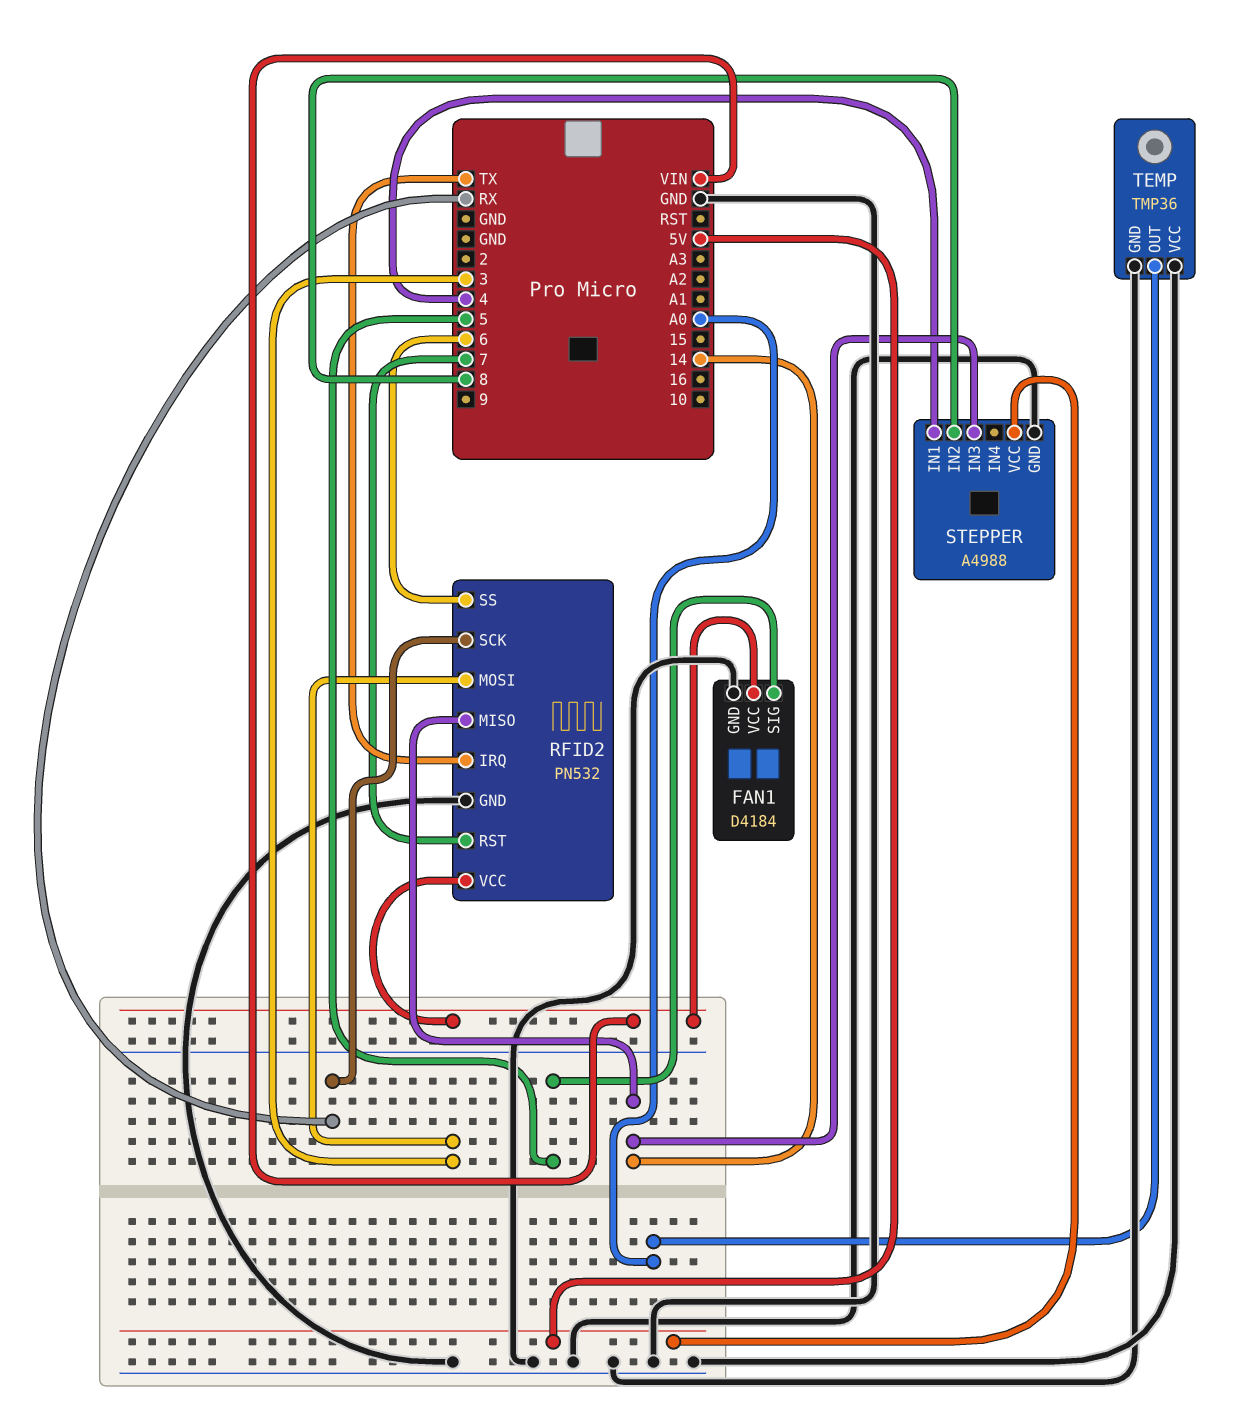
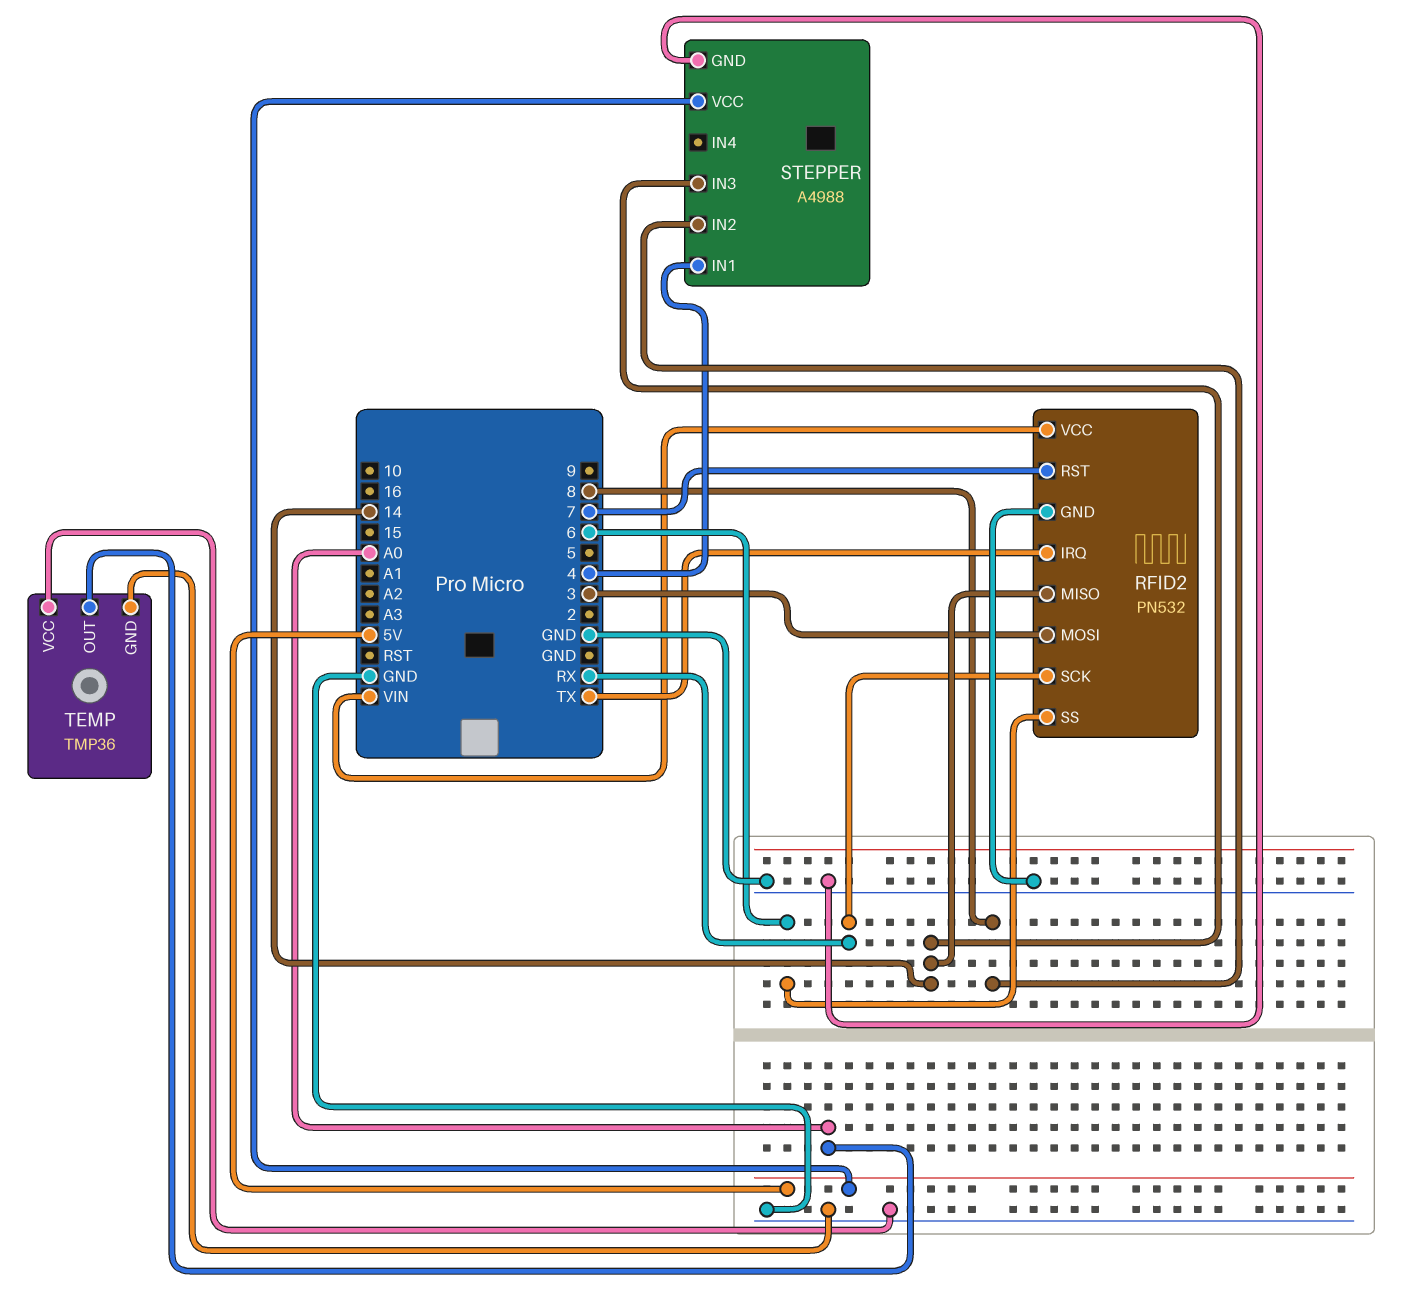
FAN1: D4184 -> none
FAN1 pin GND: GND -> none
FAN1 pin SIG: 5 -> none
FAN1 pin VCC: VIN -> none

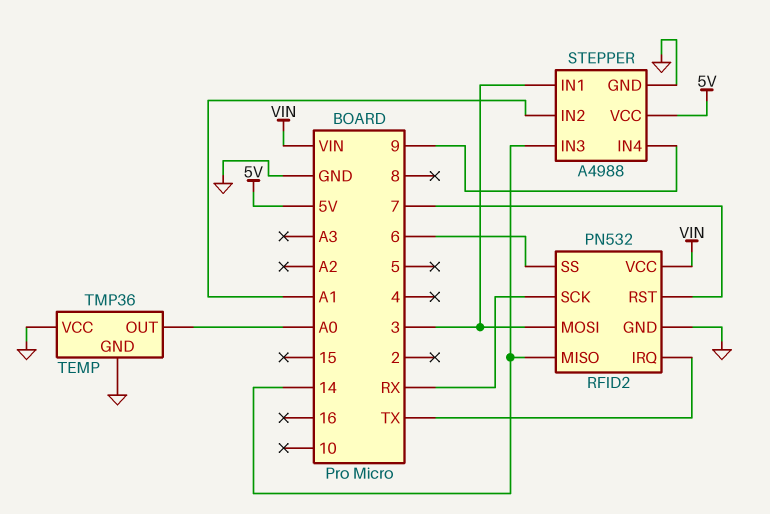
STEPPER pin IN1: 4 -> 3
STEPPER pin IN2: 8 -> A1
STEPPER pin IN4: none -> 9

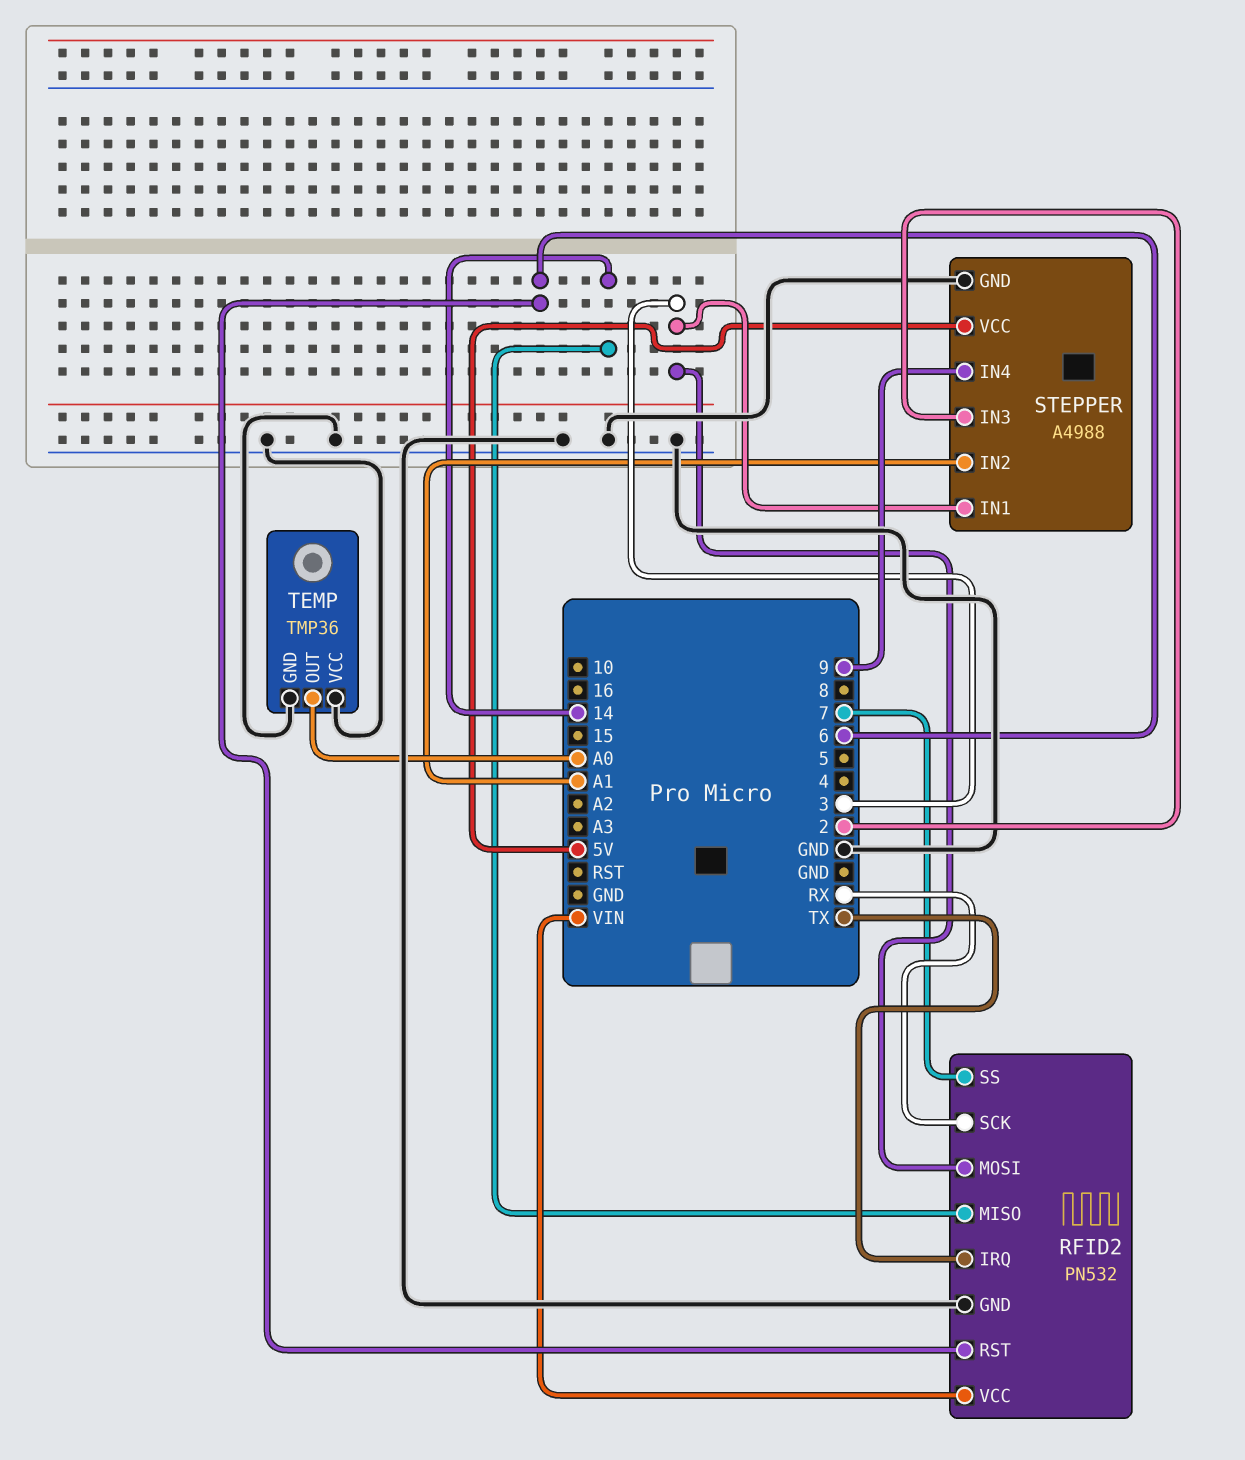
RFID2 pin RST: 7 -> 6
RFID2 pin SS: 6 -> 7
STEPPER pin IN3: 14 -> 2

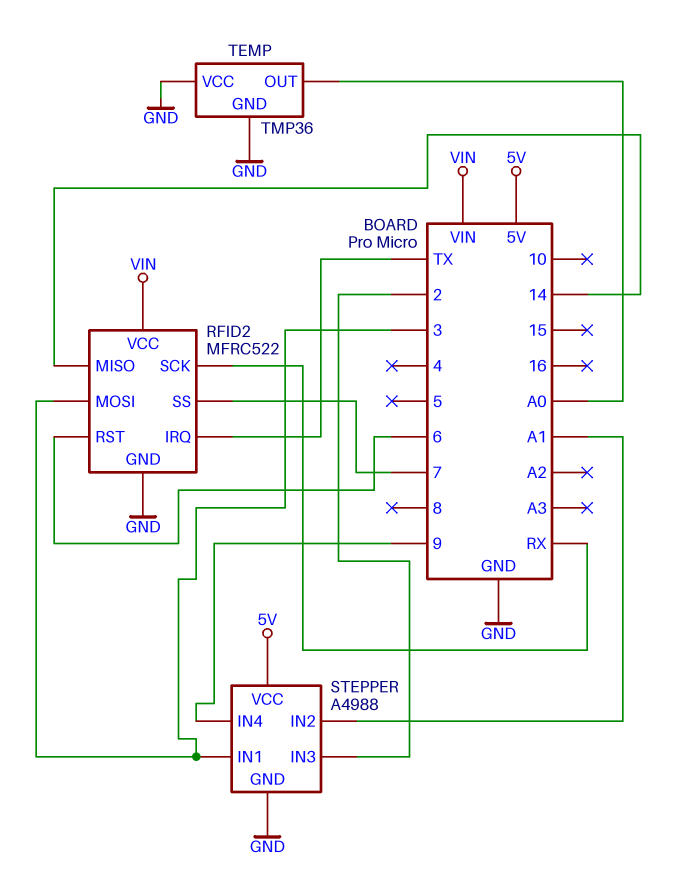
RFID2: PN532 -> MFRC522

